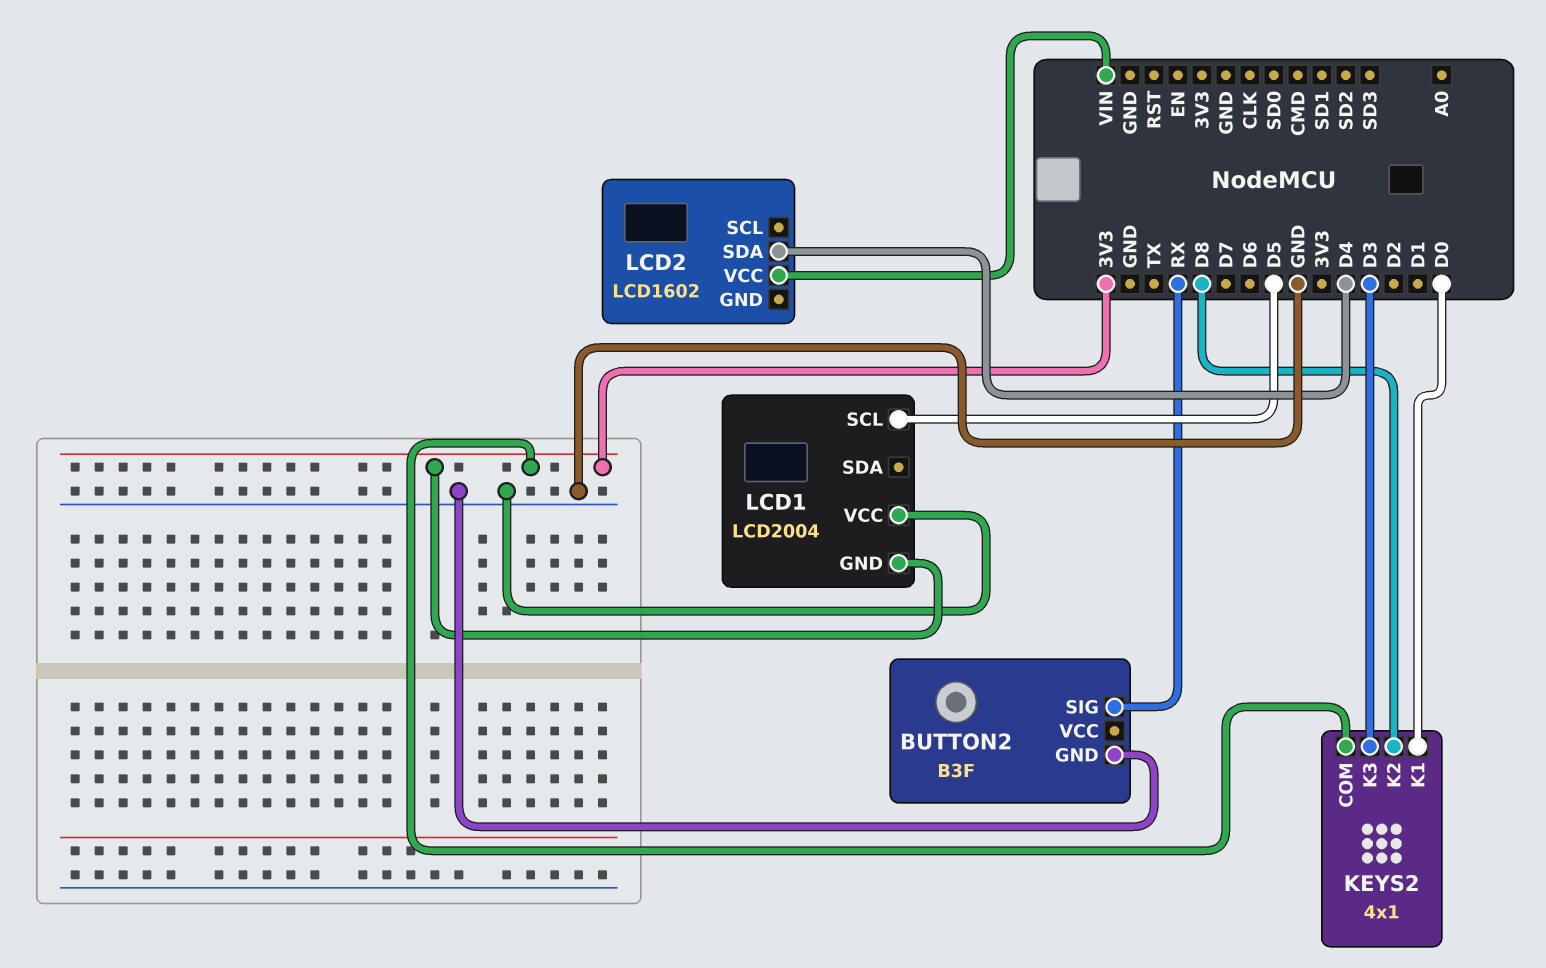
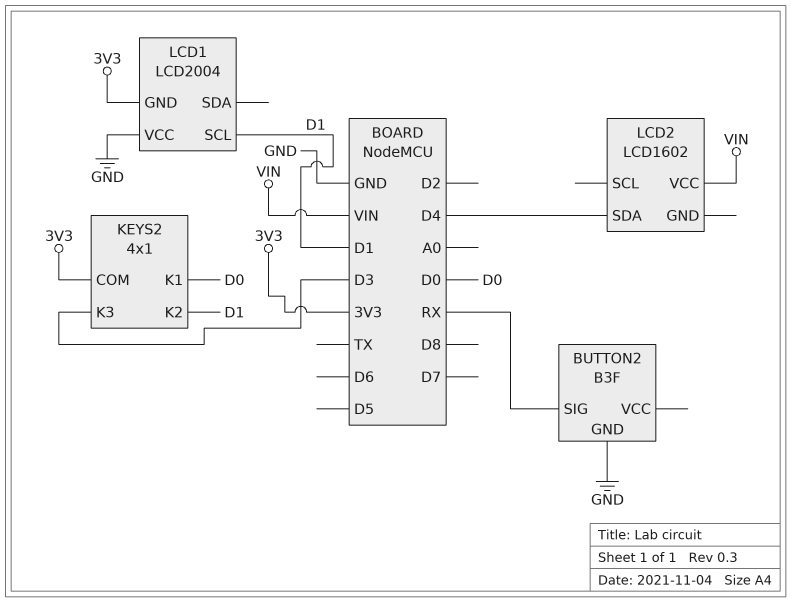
KEYS2 pin K2: D8 -> D1
LCD1 pin SCL: D5 -> D1

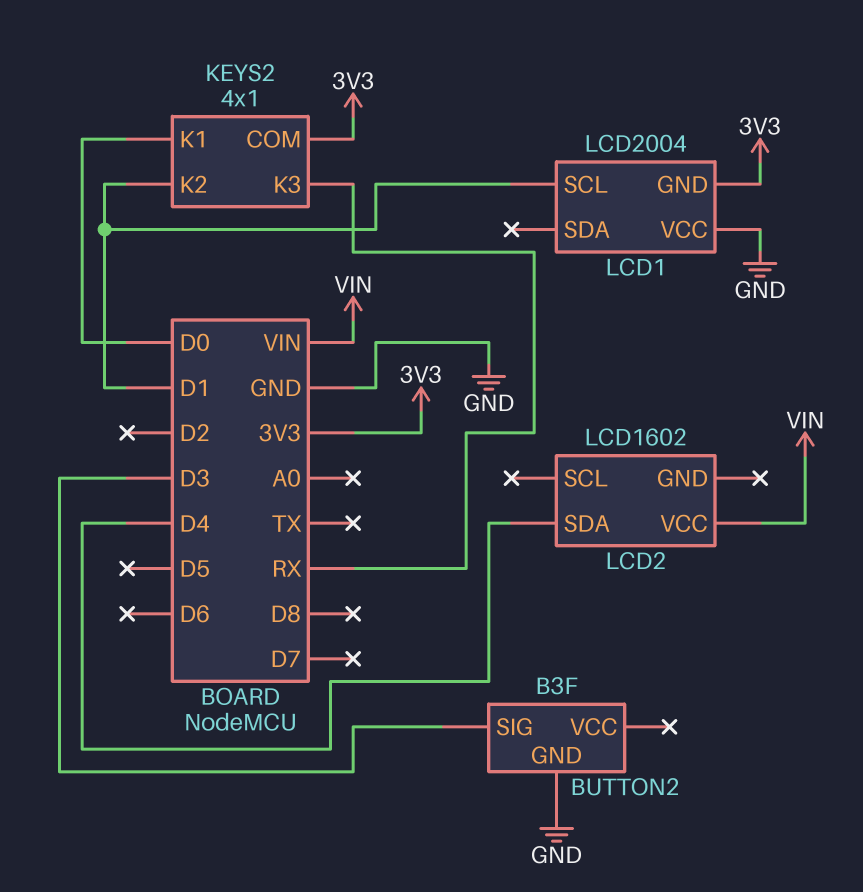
BUTTON2 pin SIG: RX -> D3
KEYS2 pin K3: D3 -> RX

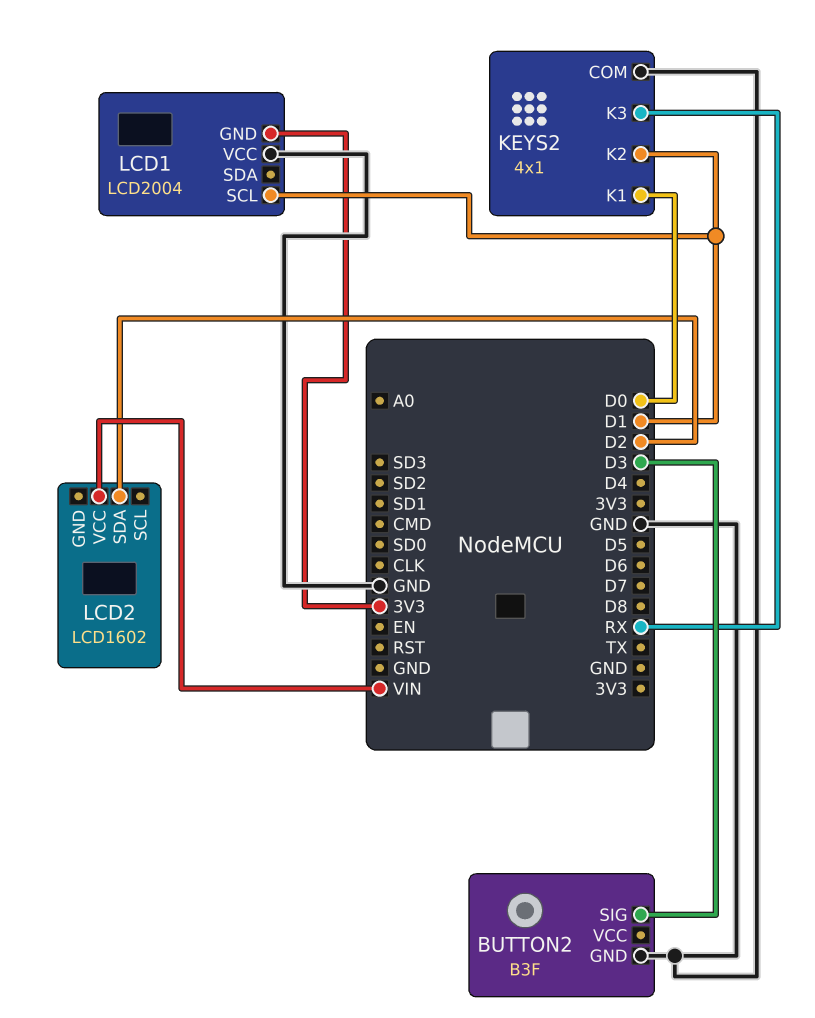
KEYS2 pin COM: 3V3 -> GND
LCD2 pin SDA: D4 -> D2

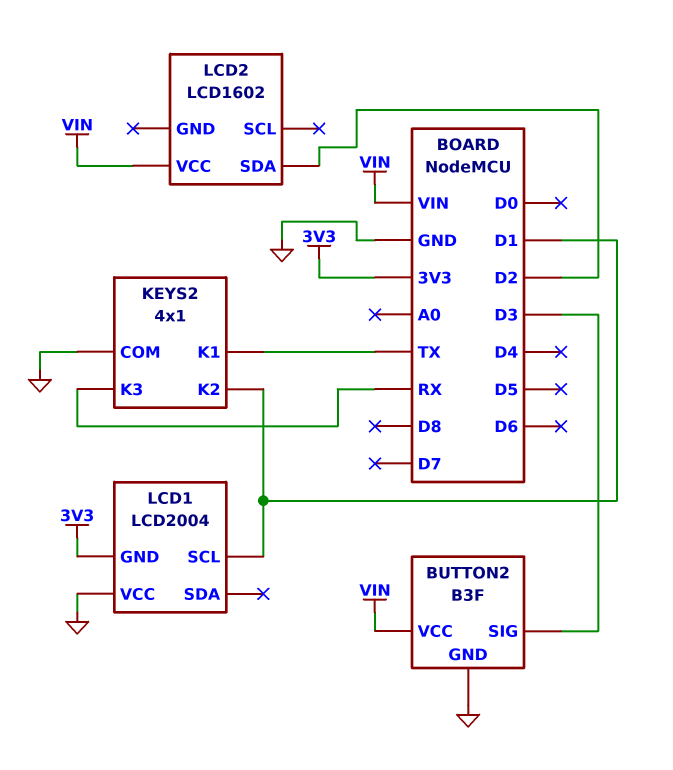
BUTTON2 pin VCC: none -> VIN
KEYS2 pin K1: D0 -> TX

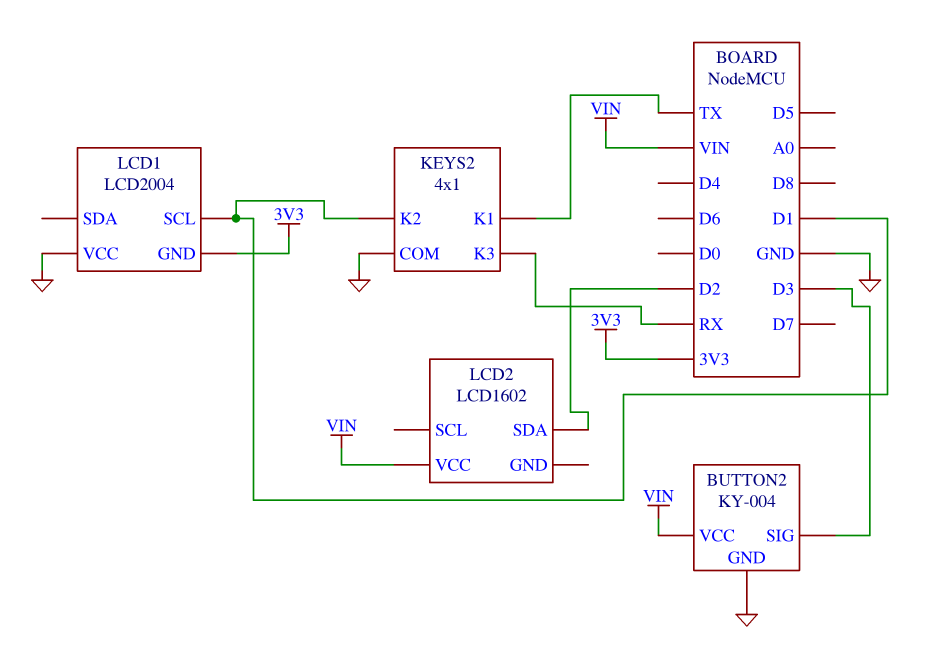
BUTTON2: B3F -> KY-004

